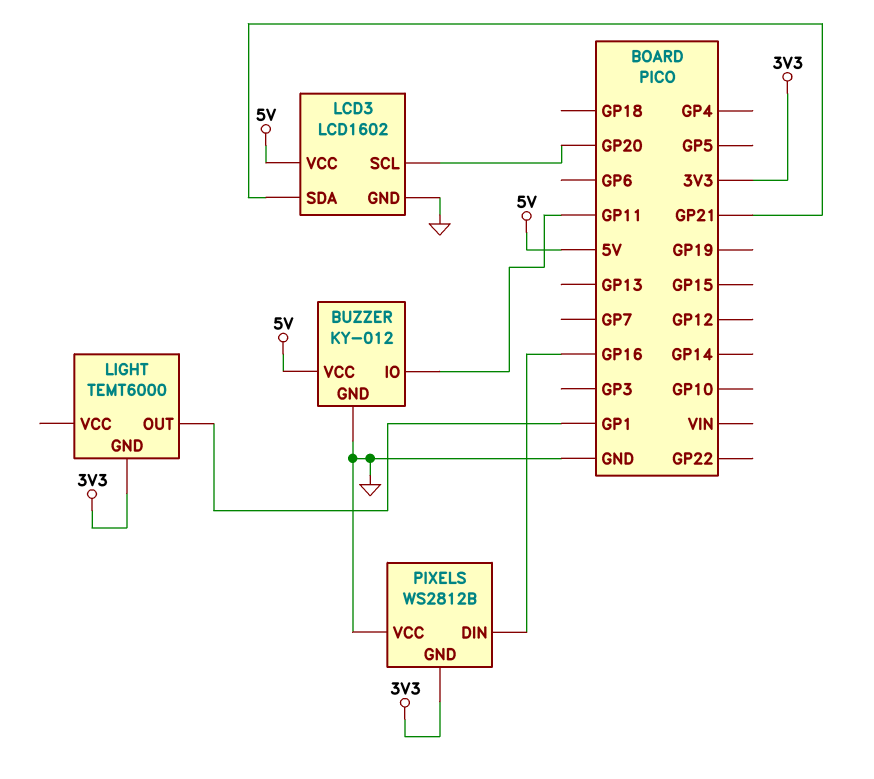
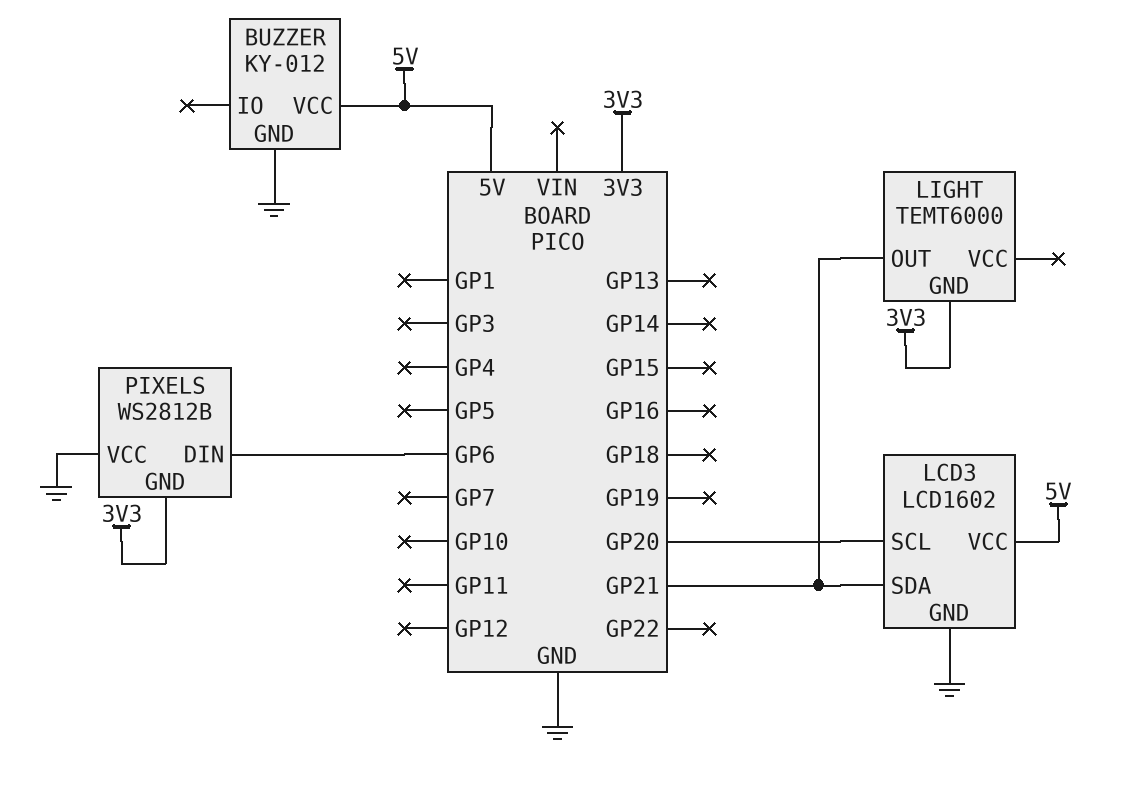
BUZZER pin IO: GP11 -> none
LIGHT pin OUT: GP1 -> GP21
PIXELS pin DIN: GP16 -> GP6

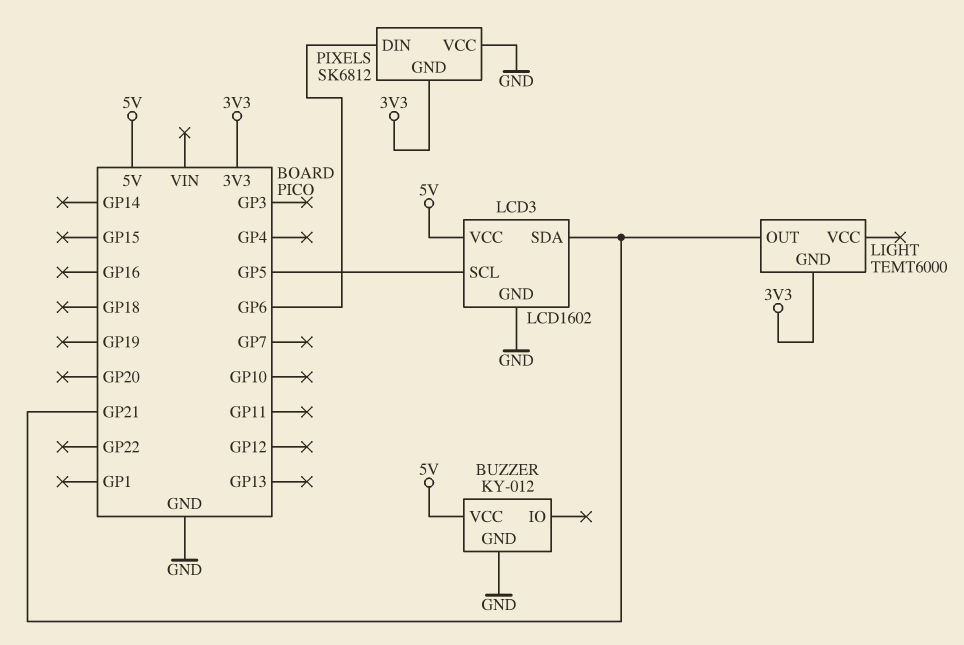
LCD3 pin SCL: GP20 -> GP5
PIXELS: WS2812B -> SK6812

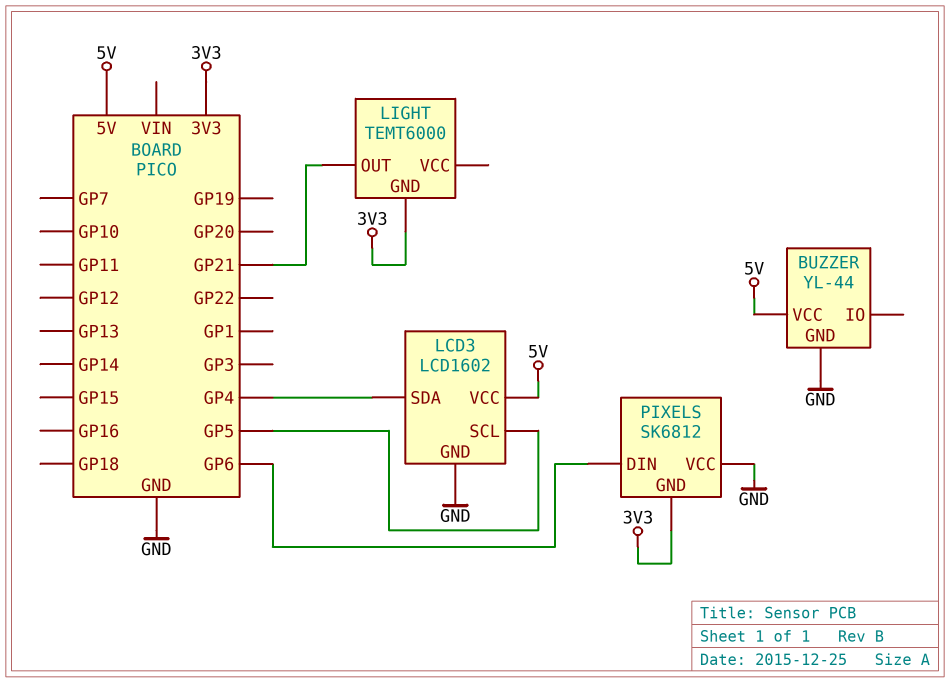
BUZZER: KY-012 -> YL-44
LCD3 pin SDA: GP21 -> GP4

